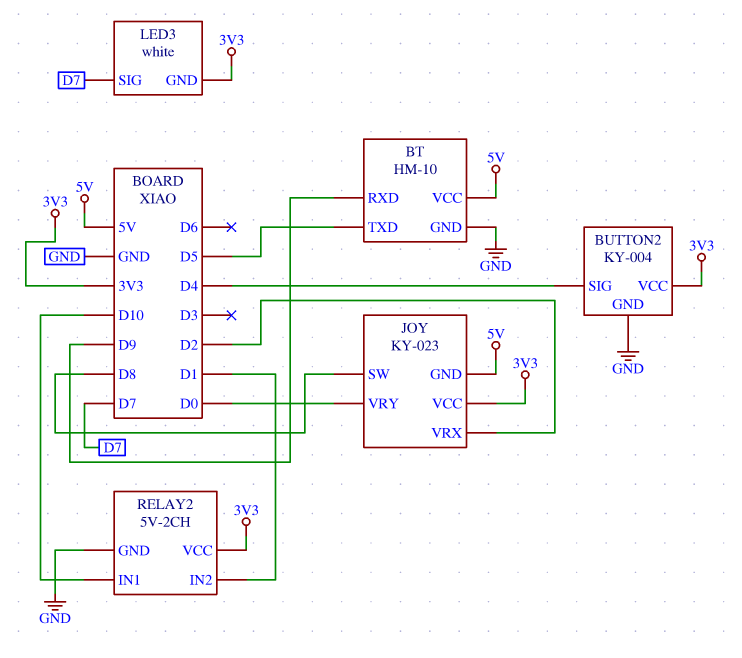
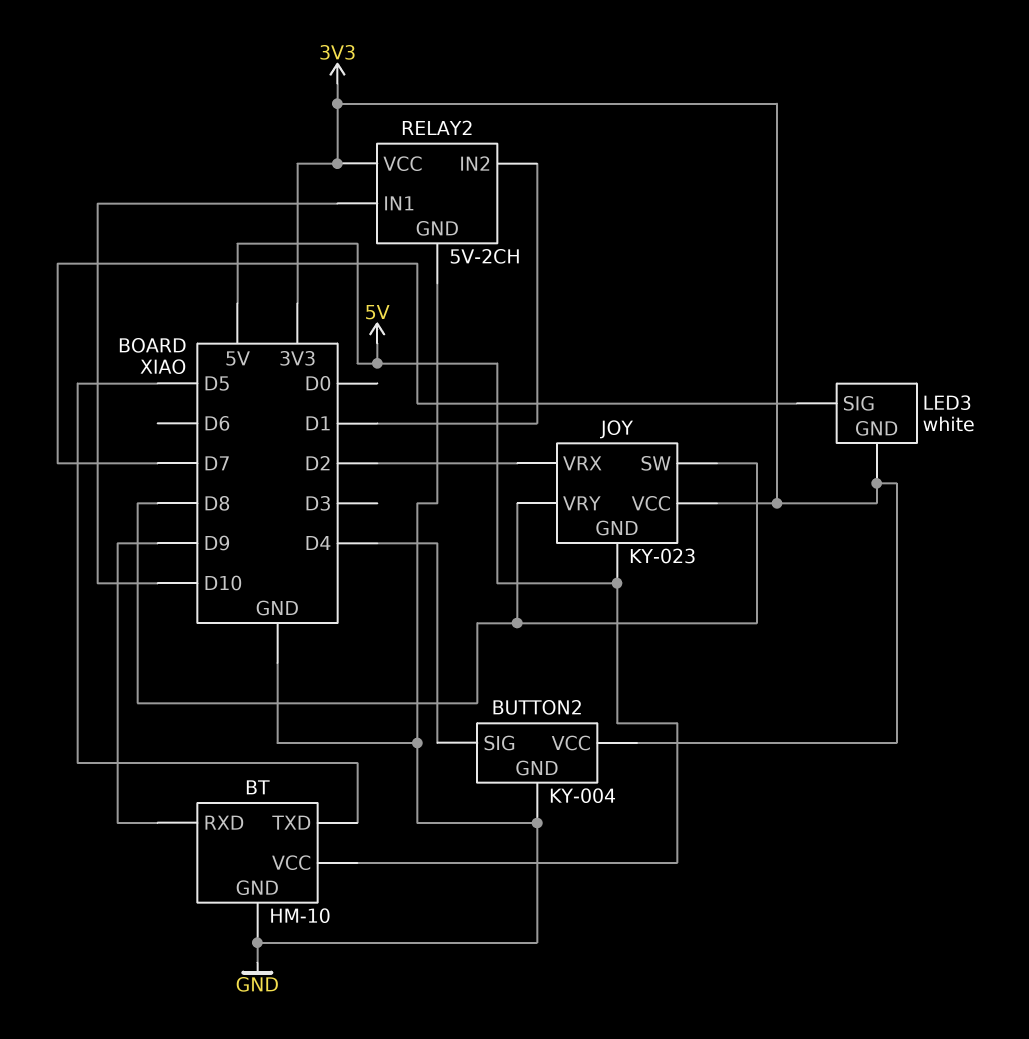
JOY pin VRY: D0 -> D8

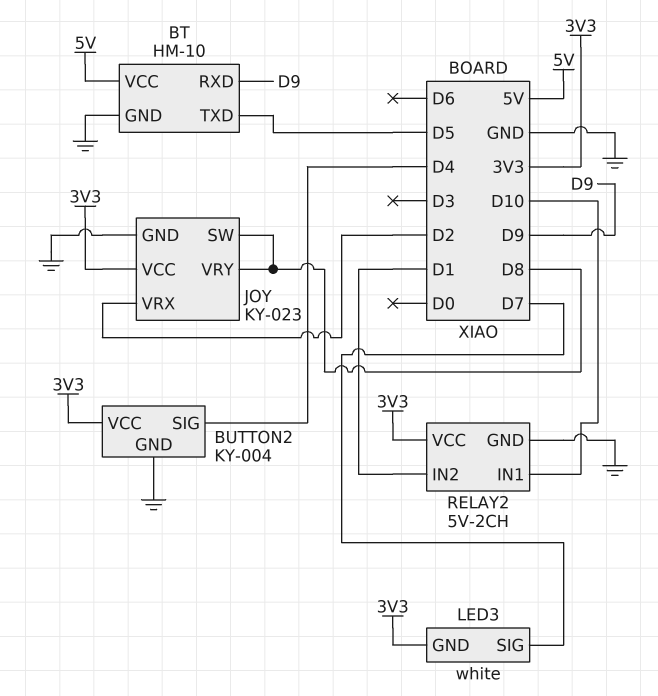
JOY pin GND: 5V -> GND

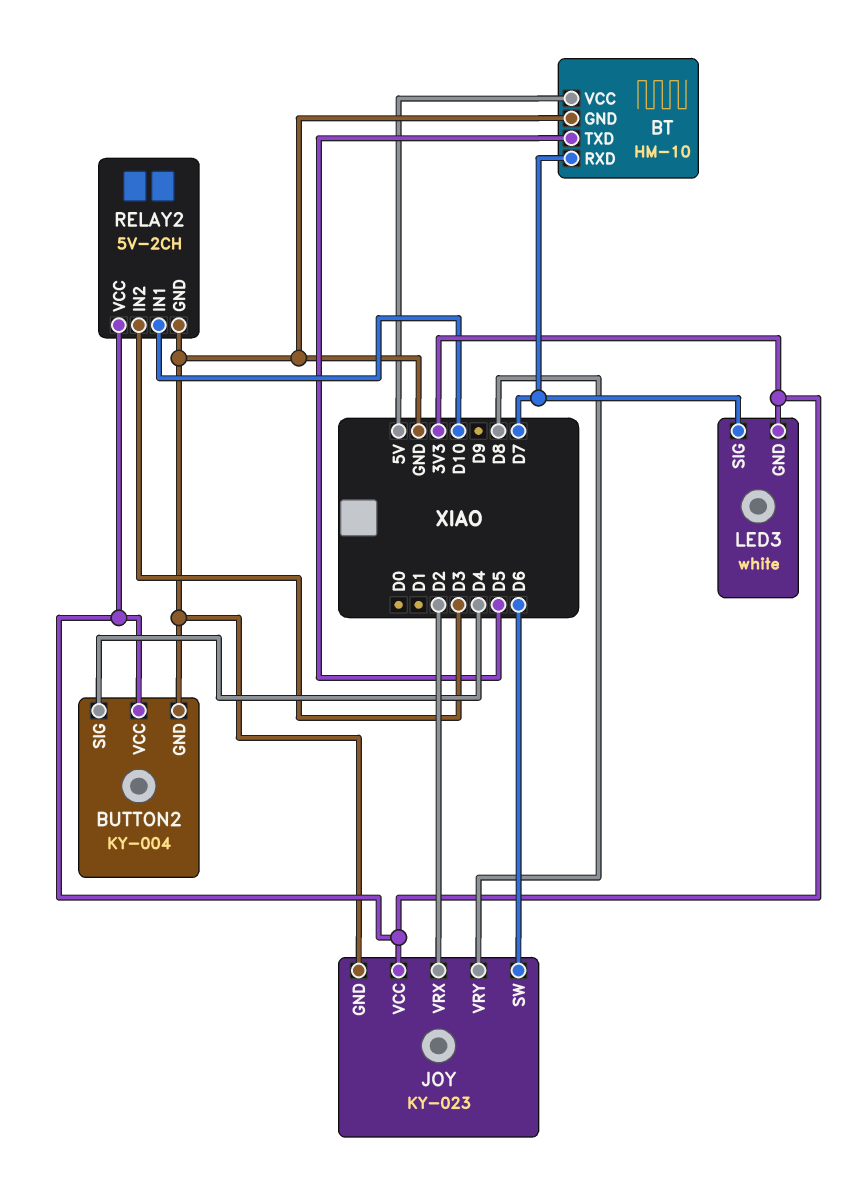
BT pin RXD: D9 -> D7
JOY pin SW: D8 -> D6
RELAY2 pin IN2: D1 -> D3

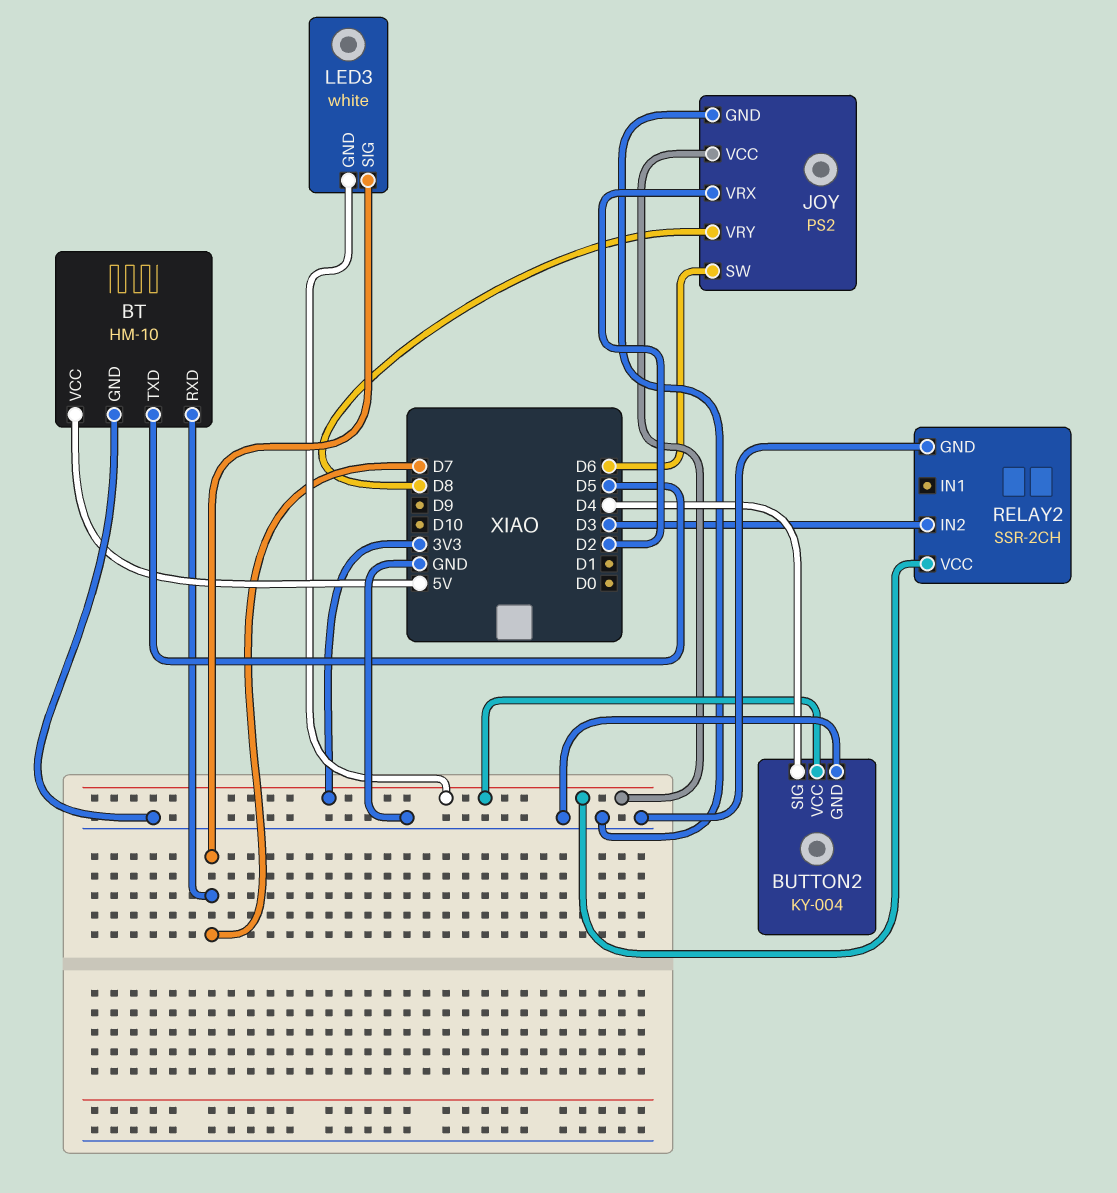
JOY: KY-023 -> PS2
RELAY2: 5V-2CH -> SSR-2CH
RELAY2 pin IN1: D10 -> none

